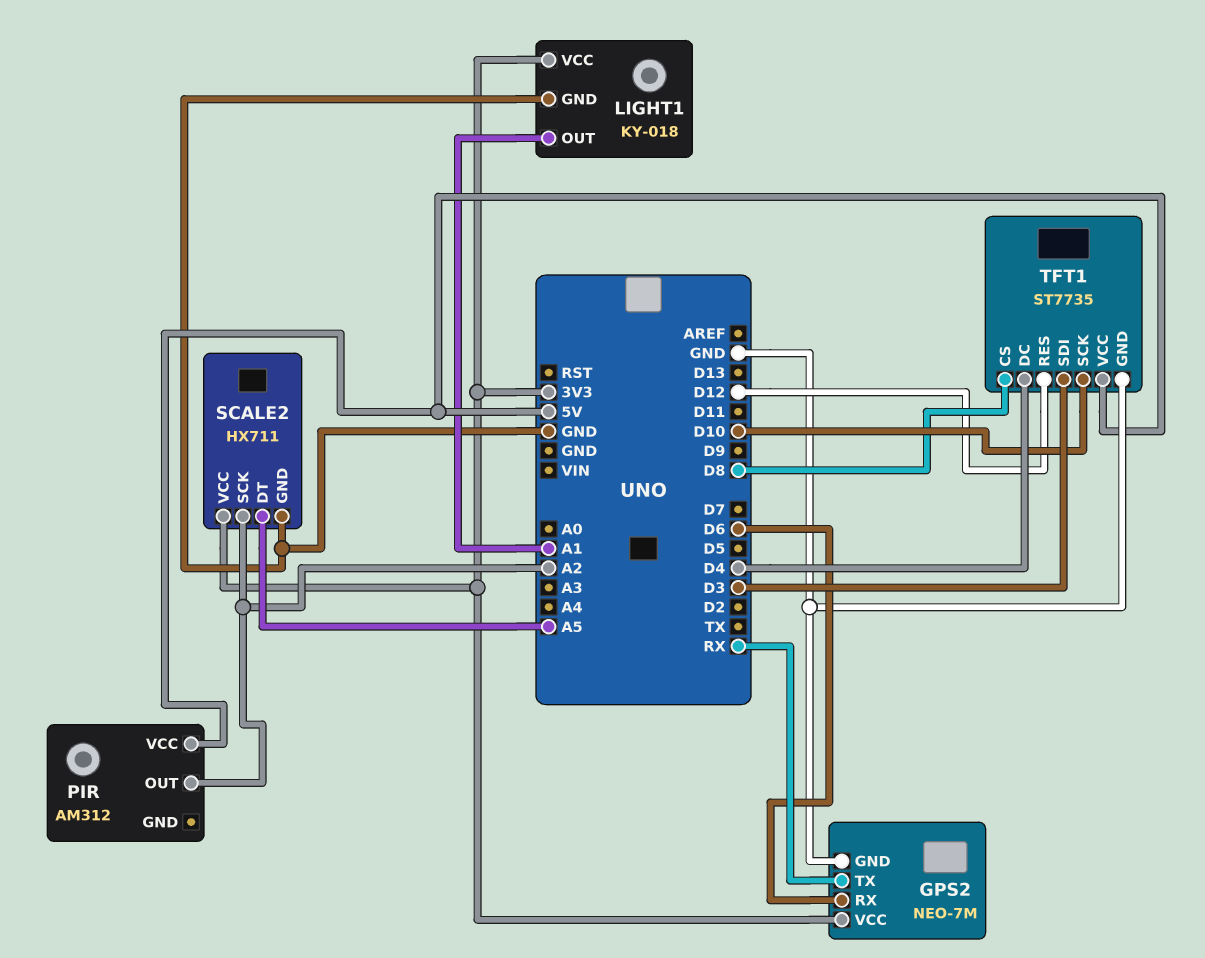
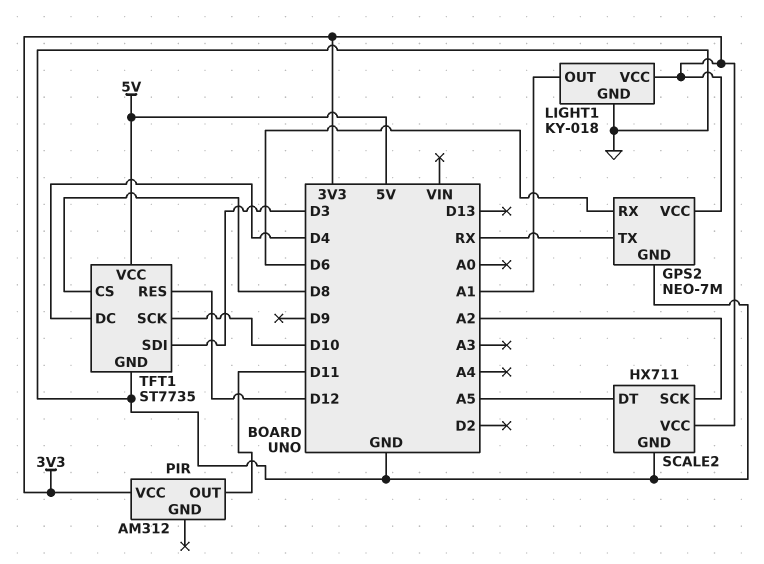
PIR pin OUT: A2 -> D11
PIR pin VCC: 5V -> 3V3

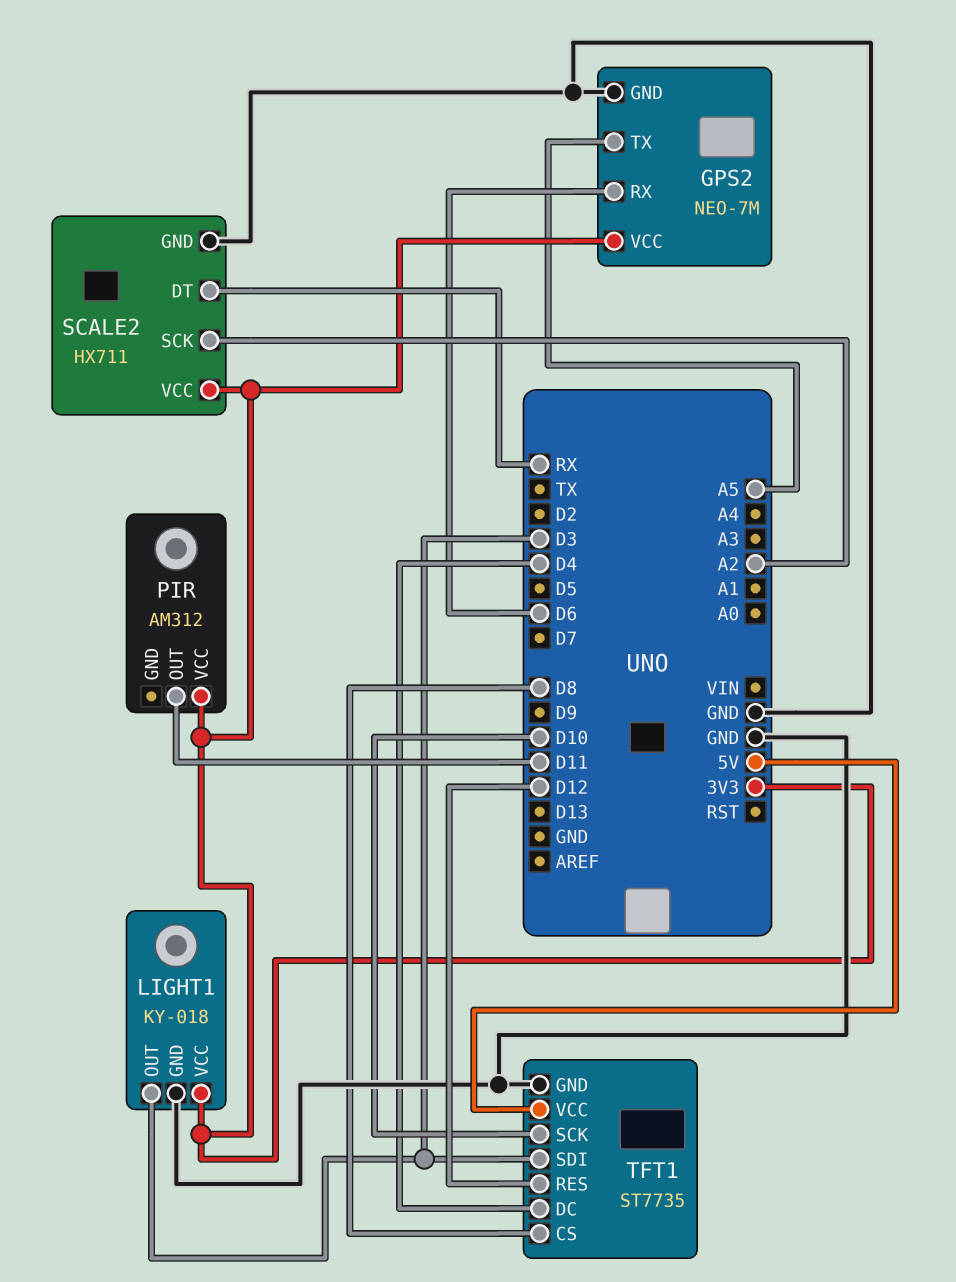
GPS2 pin TX: RX -> A5
LIGHT1 pin OUT: A1 -> D3
SCALE2 pin DT: A5 -> RX

